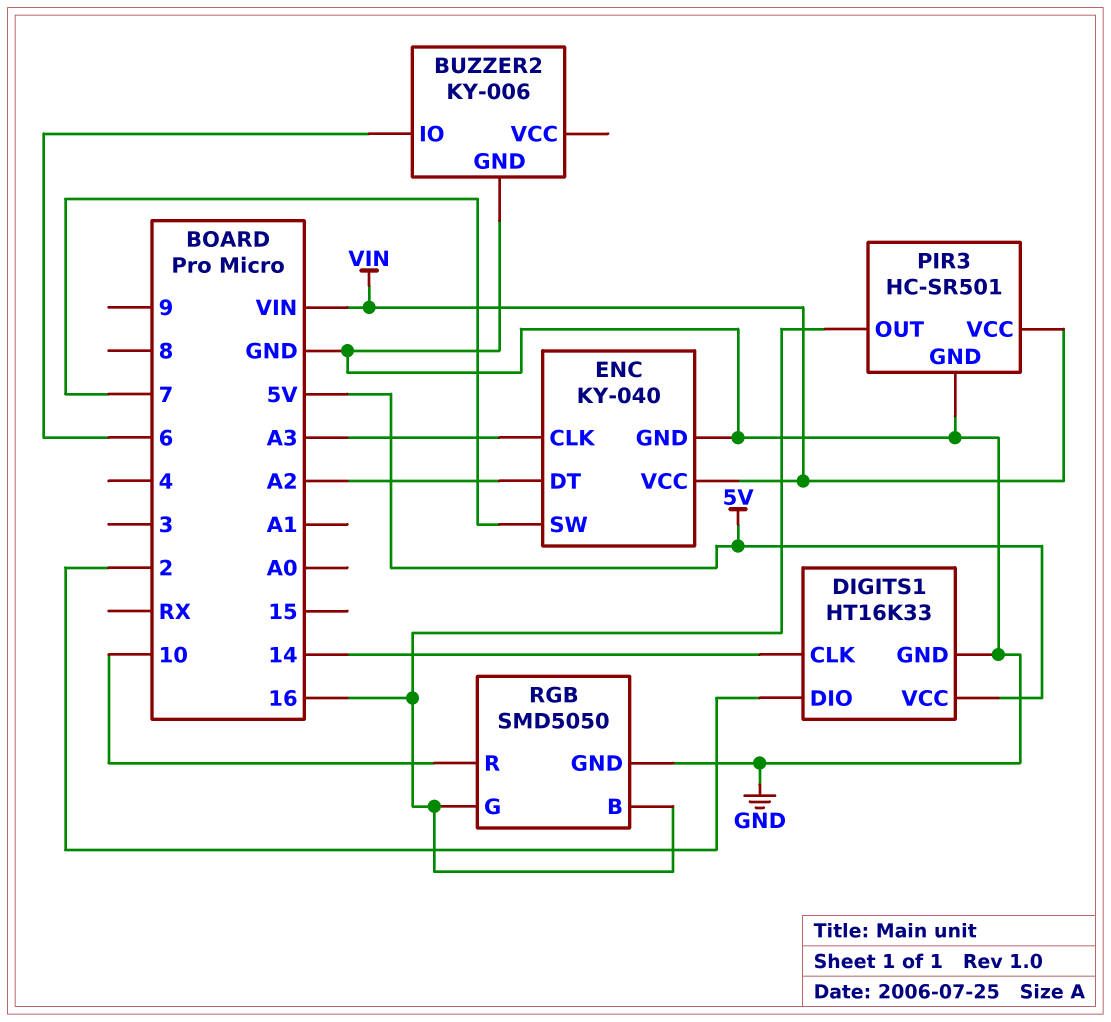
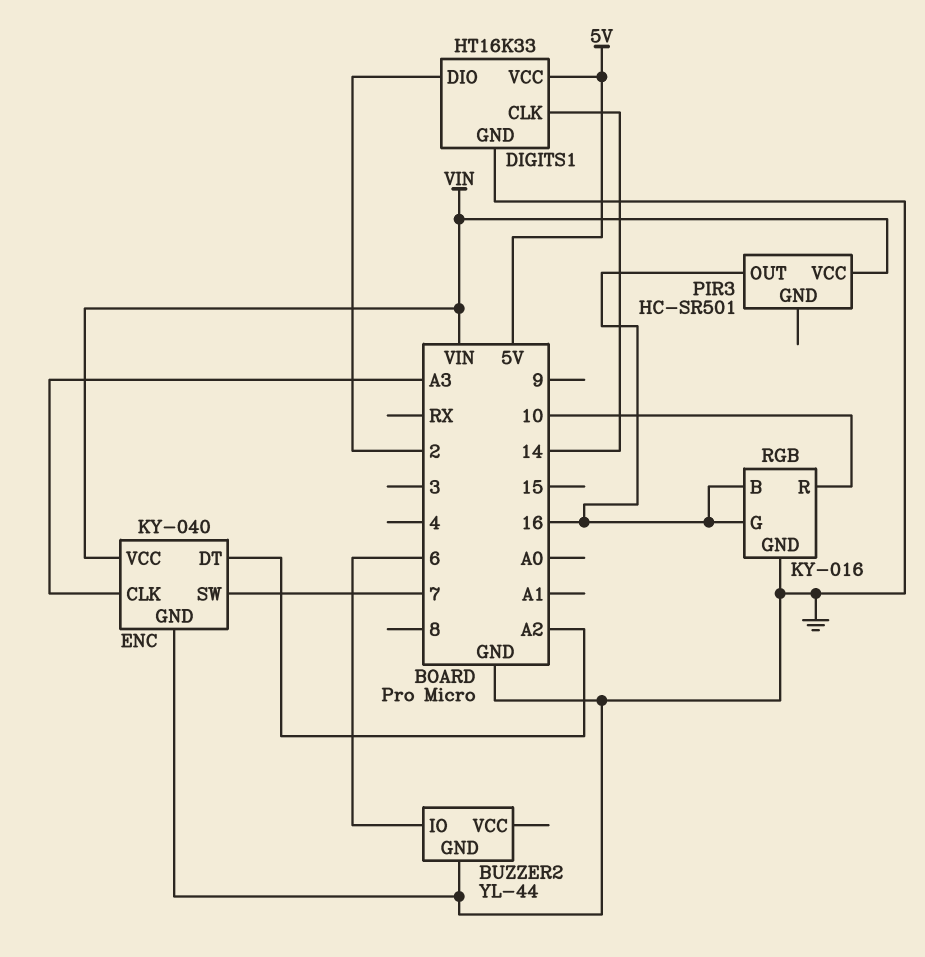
BUZZER2: KY-006 -> YL-44
PIR3 pin GND: GND -> none
RGB: SMD5050 -> KY-016

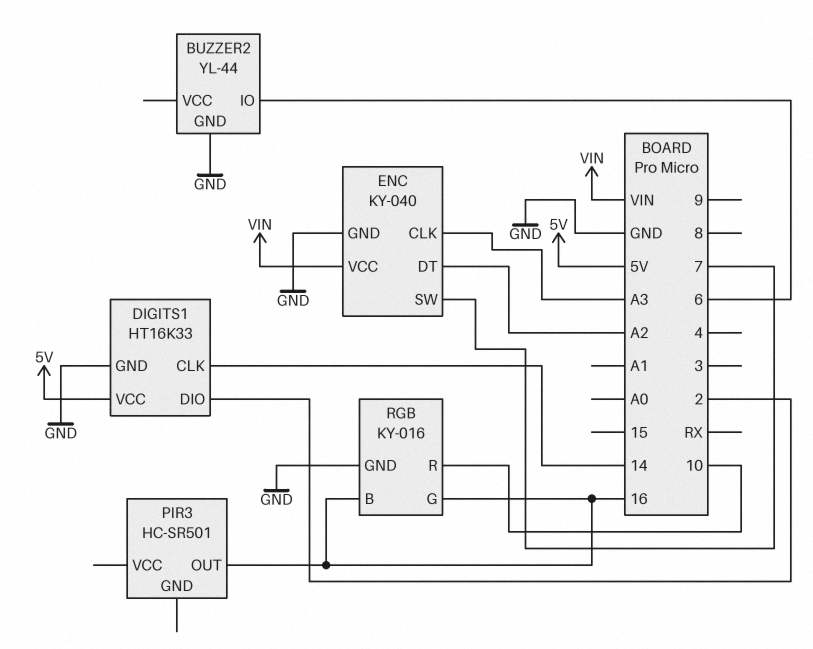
PIR3 pin VCC: VIN -> none

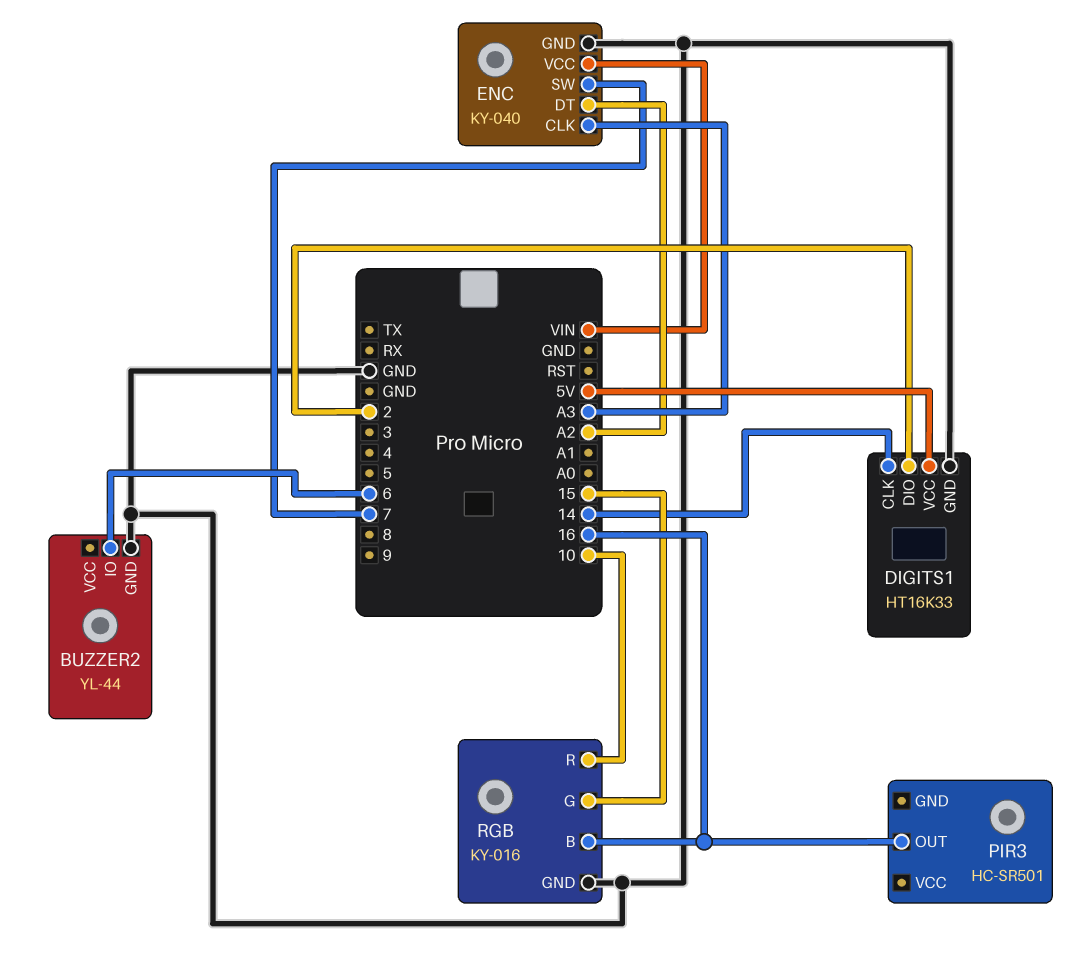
RGB pin G: 16 -> 15

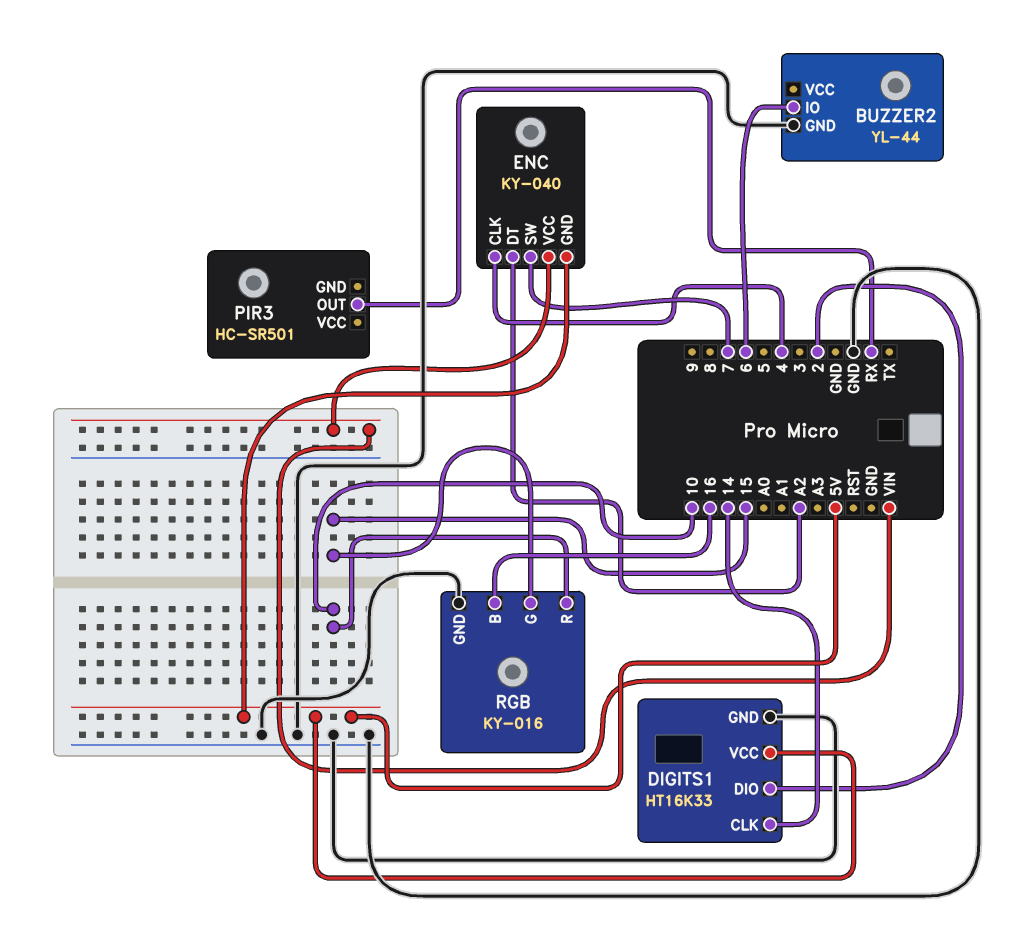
ENC pin CLK: A3 -> 4
ENC pin GND: GND -> 5V
PIR3 pin OUT: 16 -> RX

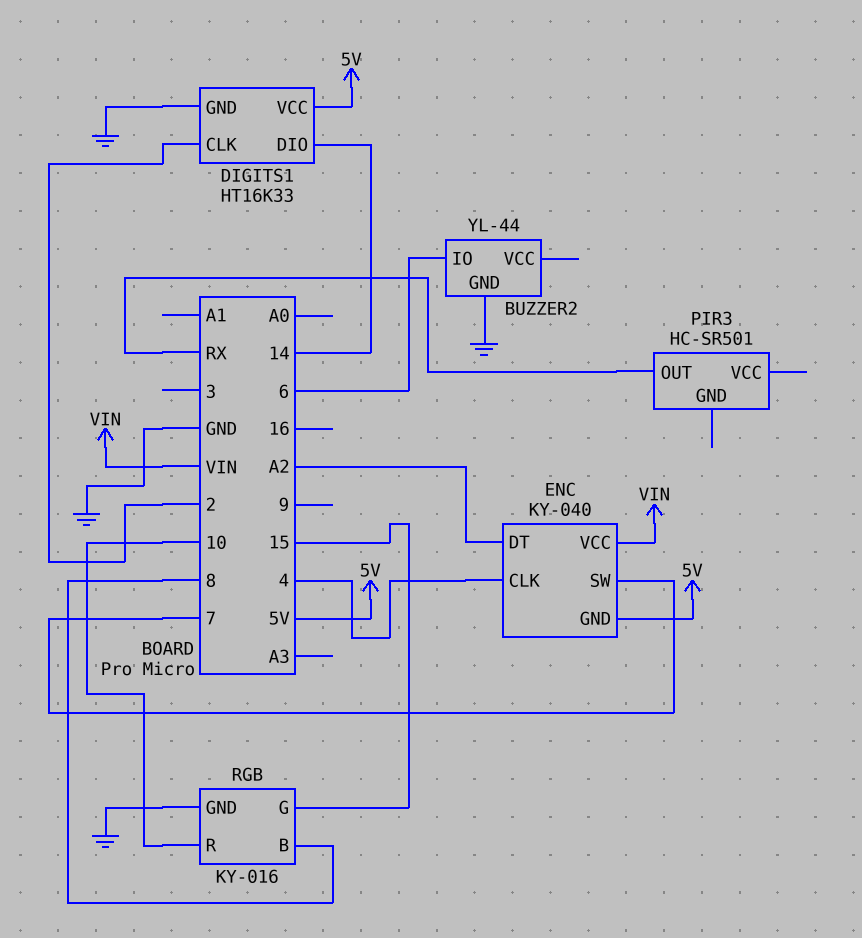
DIGITS1 pin CLK: 14 -> 2
DIGITS1 pin DIO: 2 -> 14
RGB pin B: 16 -> 8

